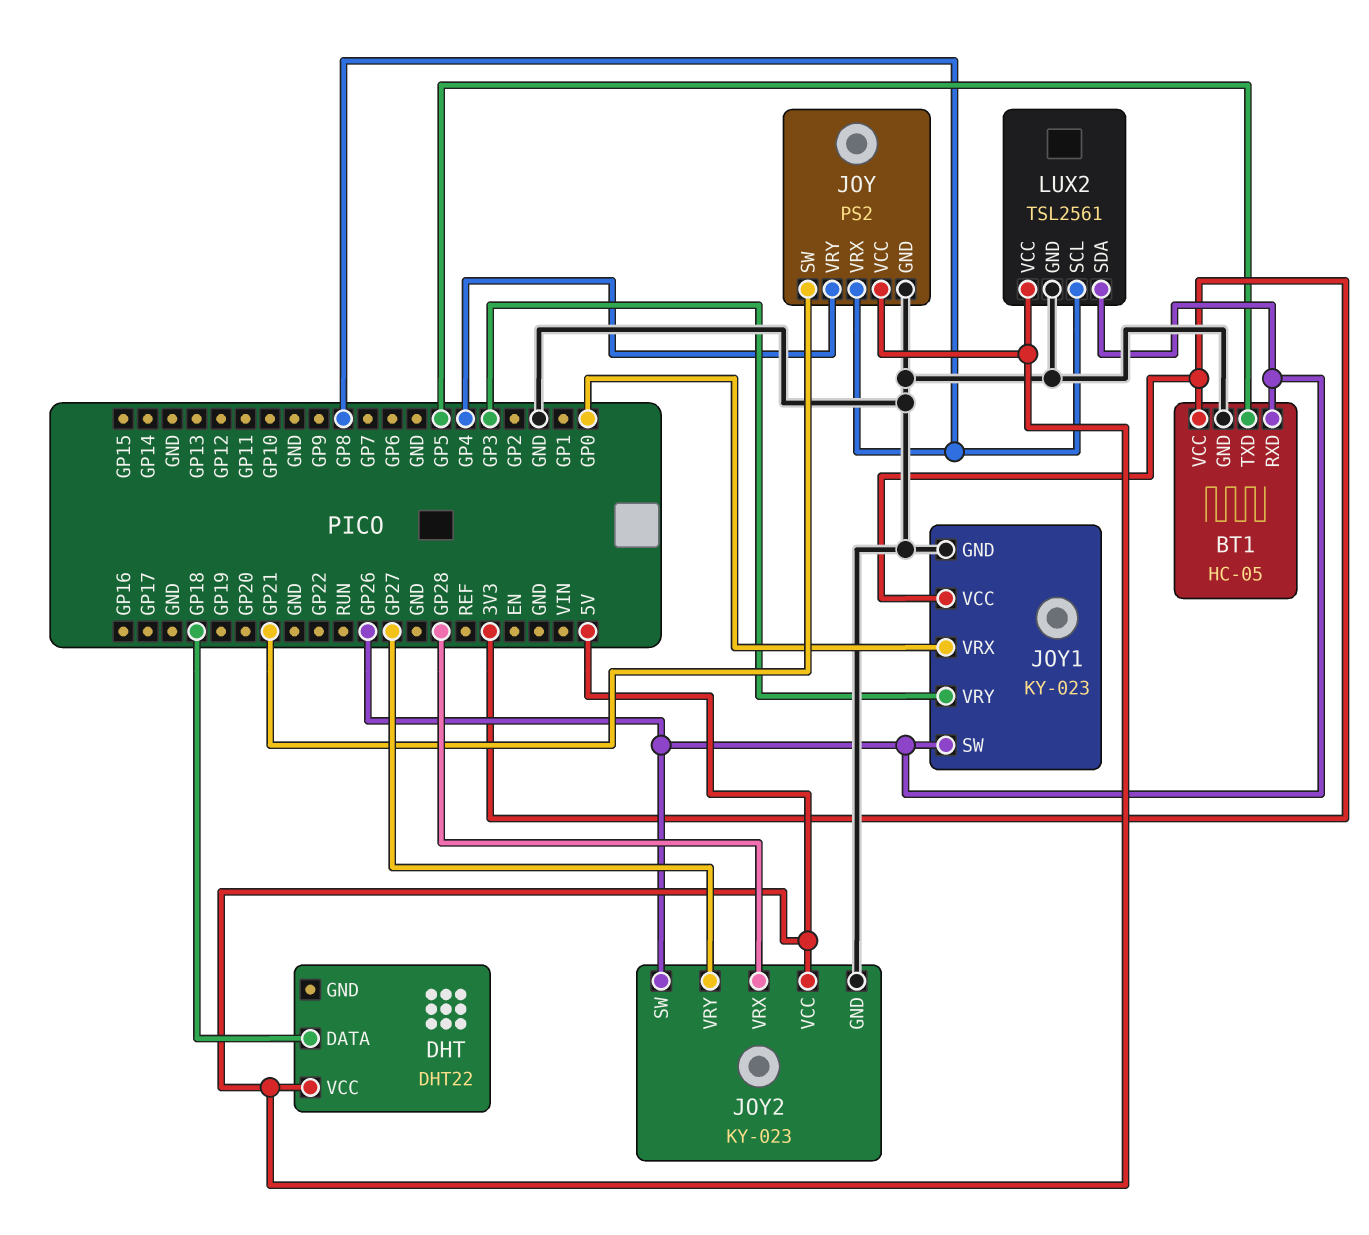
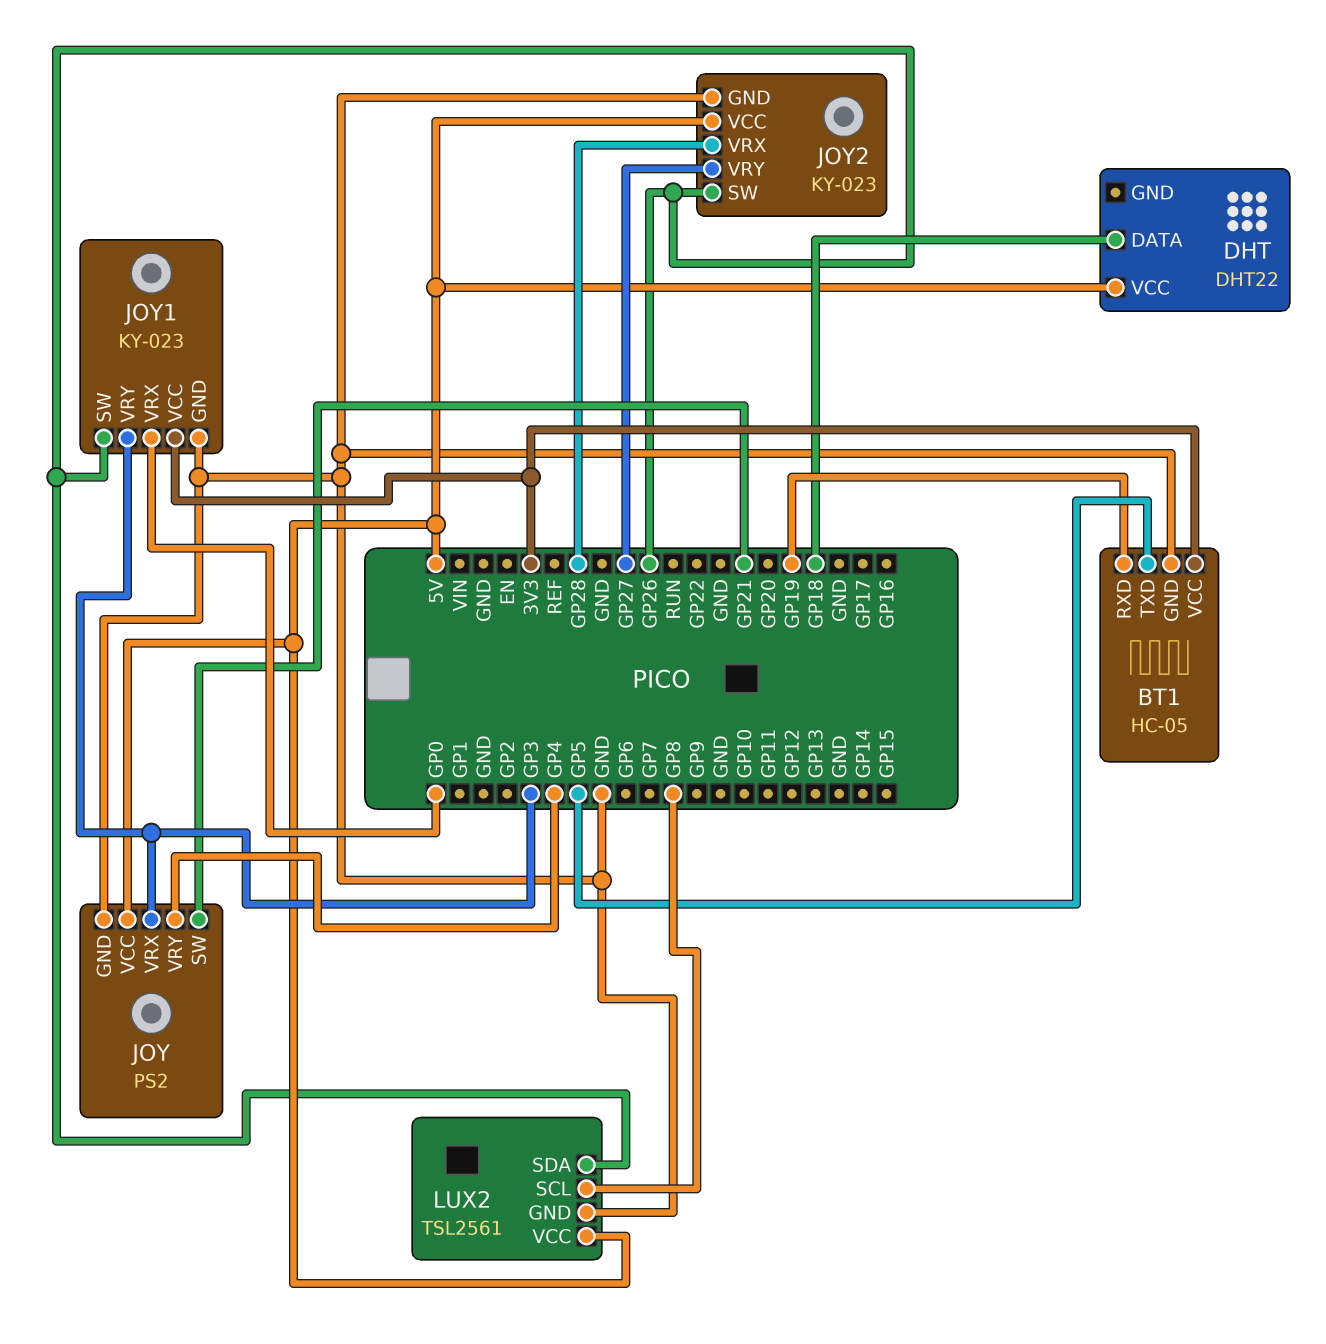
BT1 pin RXD: GP26 -> GP19
JOY pin VRX: GP8 -> GP3

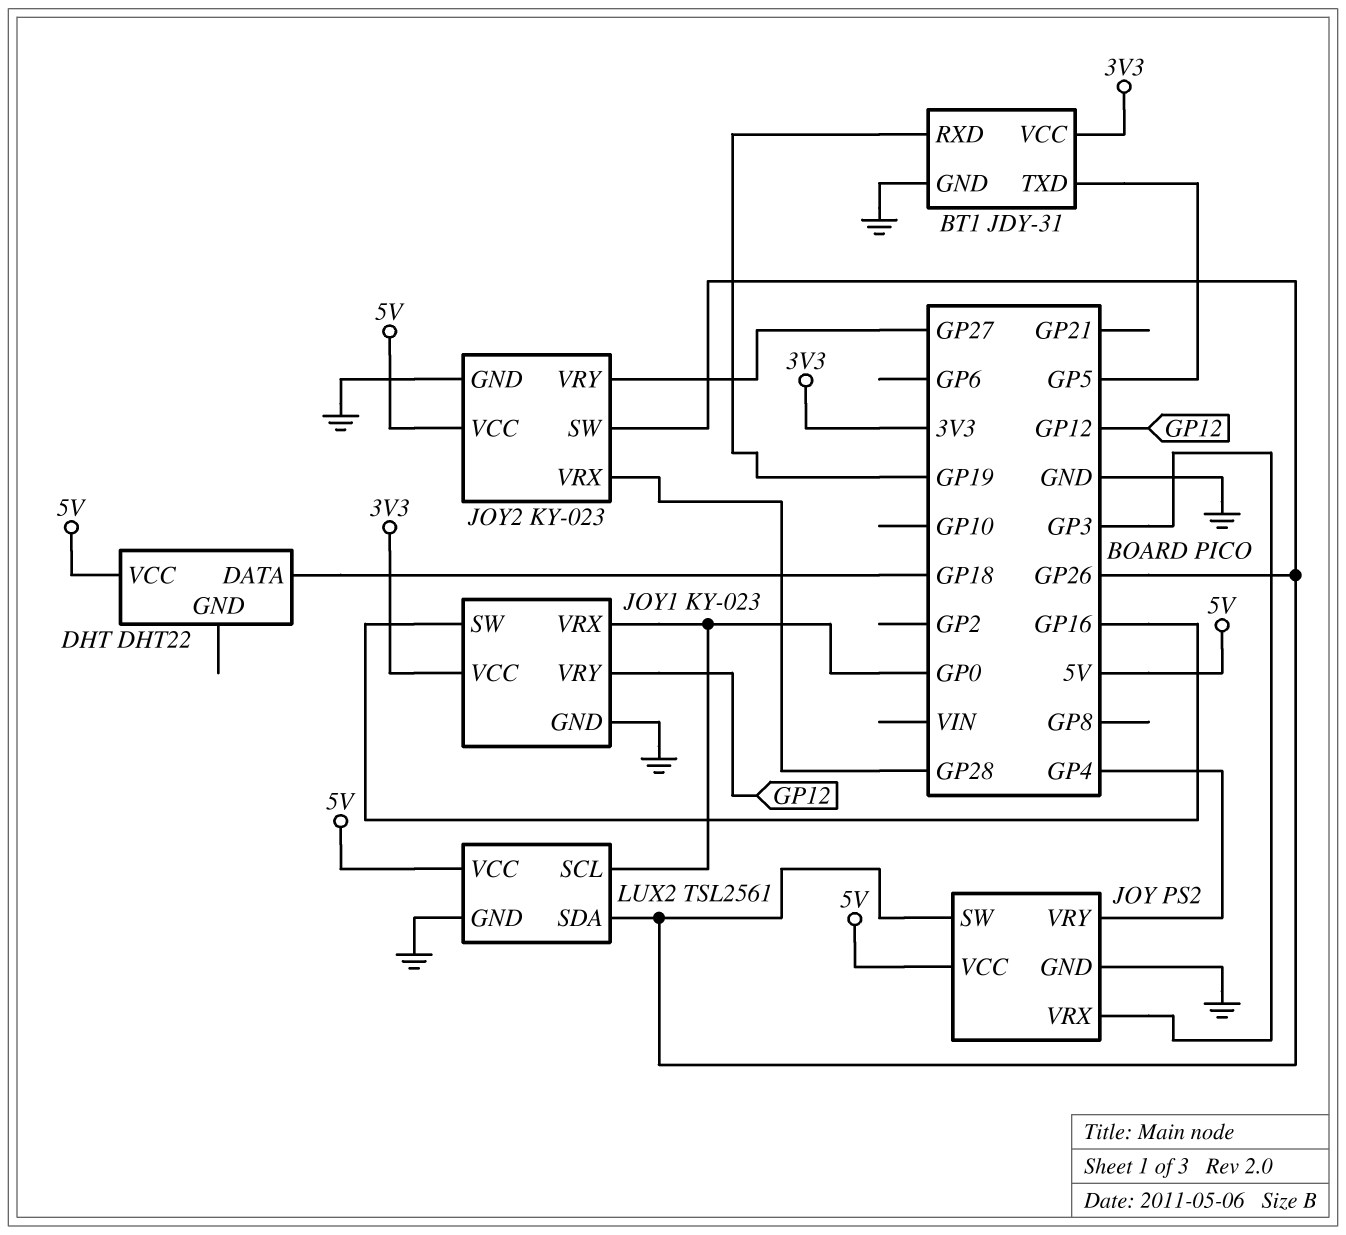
BT1: HC-05 -> JDY-31
JOY pin SW: GP21 -> GP26
JOY1 pin SW: GP26 -> GP16
JOY1 pin VRY: GP3 -> GP12
LUX2 pin SCL: GP8 -> GP0

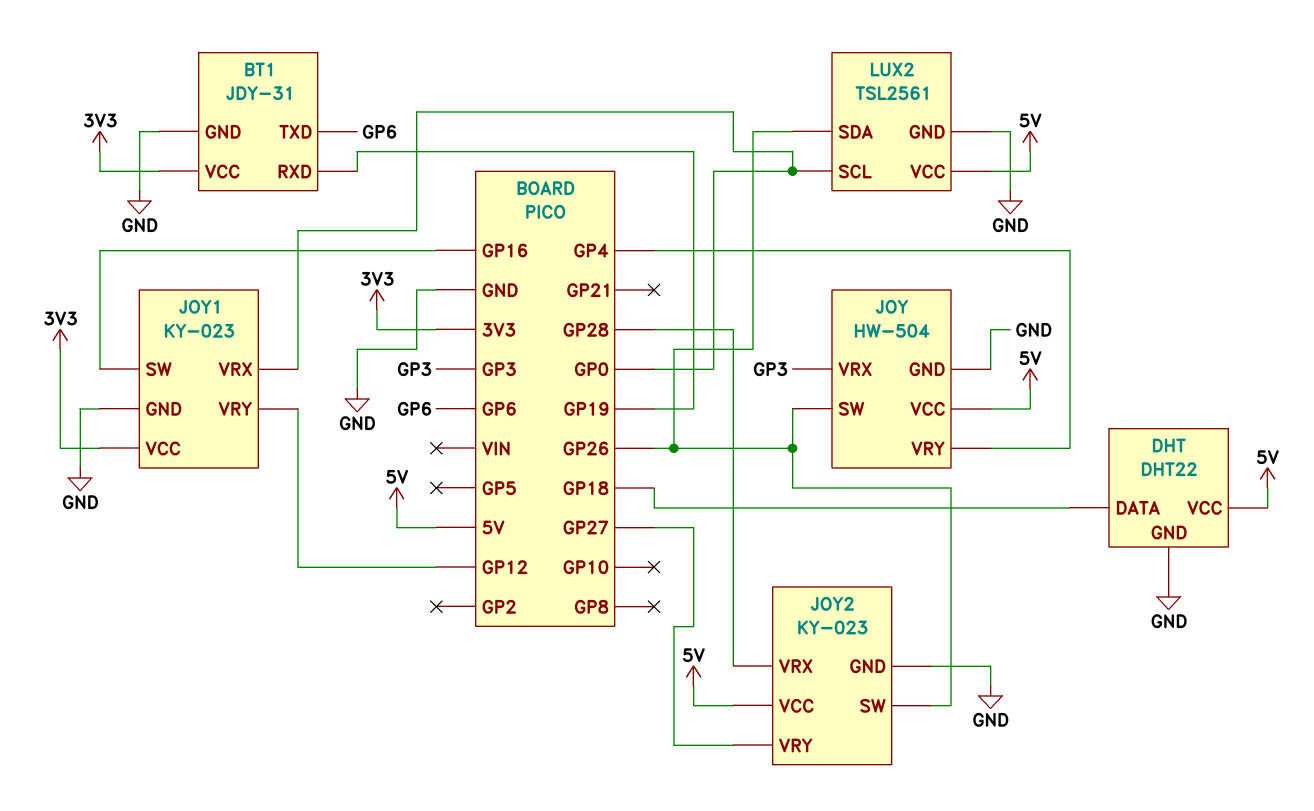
BT1 pin TXD: GP5 -> GP6
DHT pin GND: none -> GND
JOY: PS2 -> HW-504

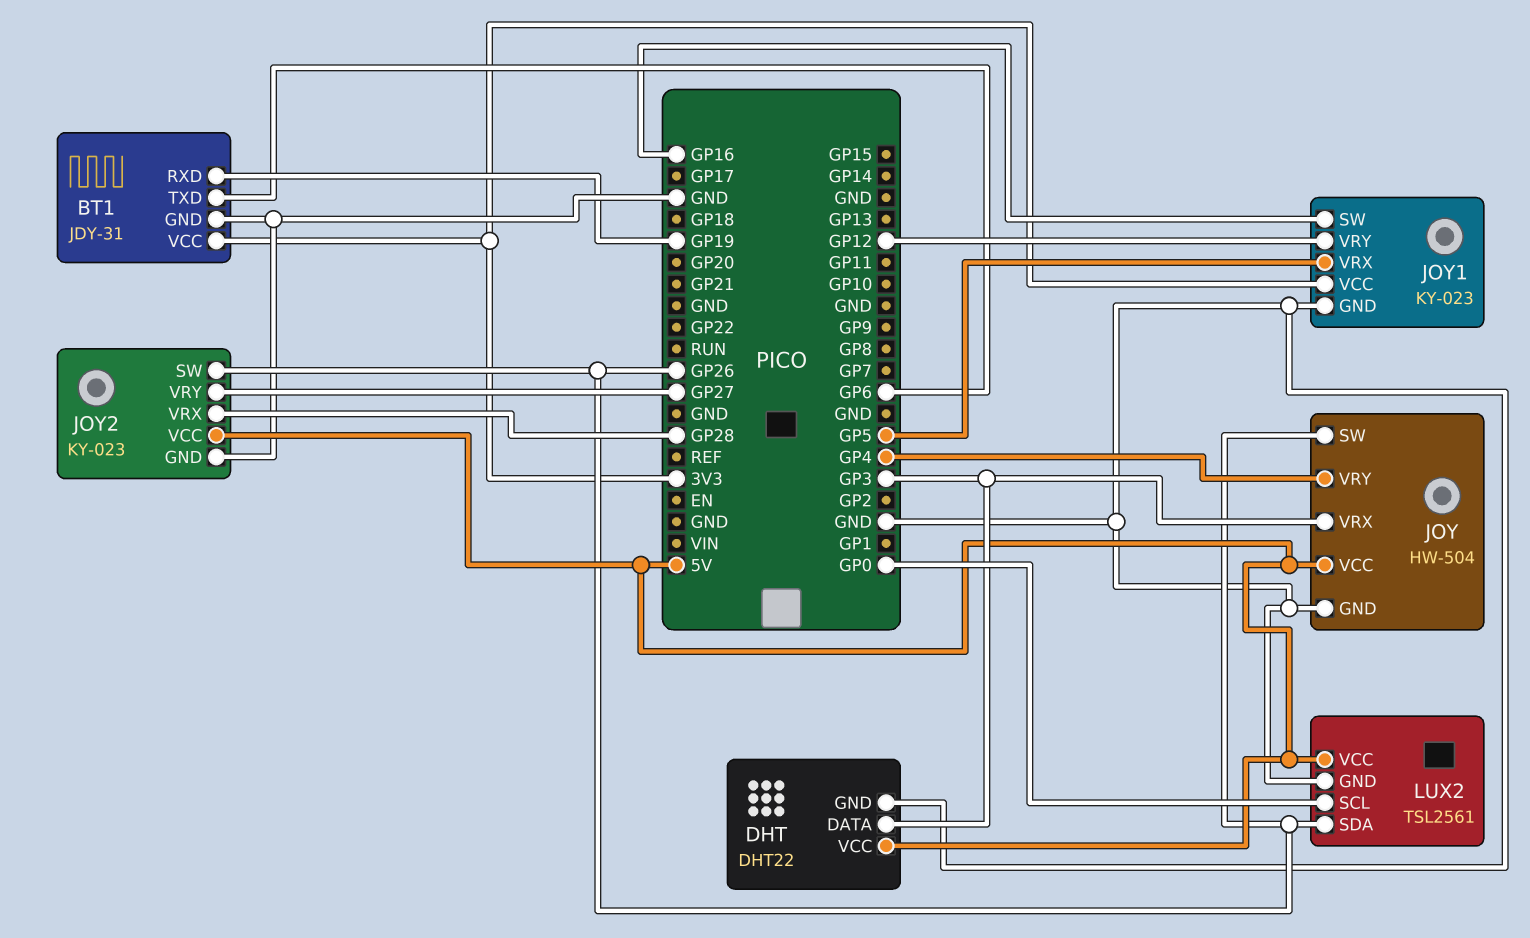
DHT pin DATA: GP18 -> GP3
JOY1 pin VRX: GP0 -> GP5

